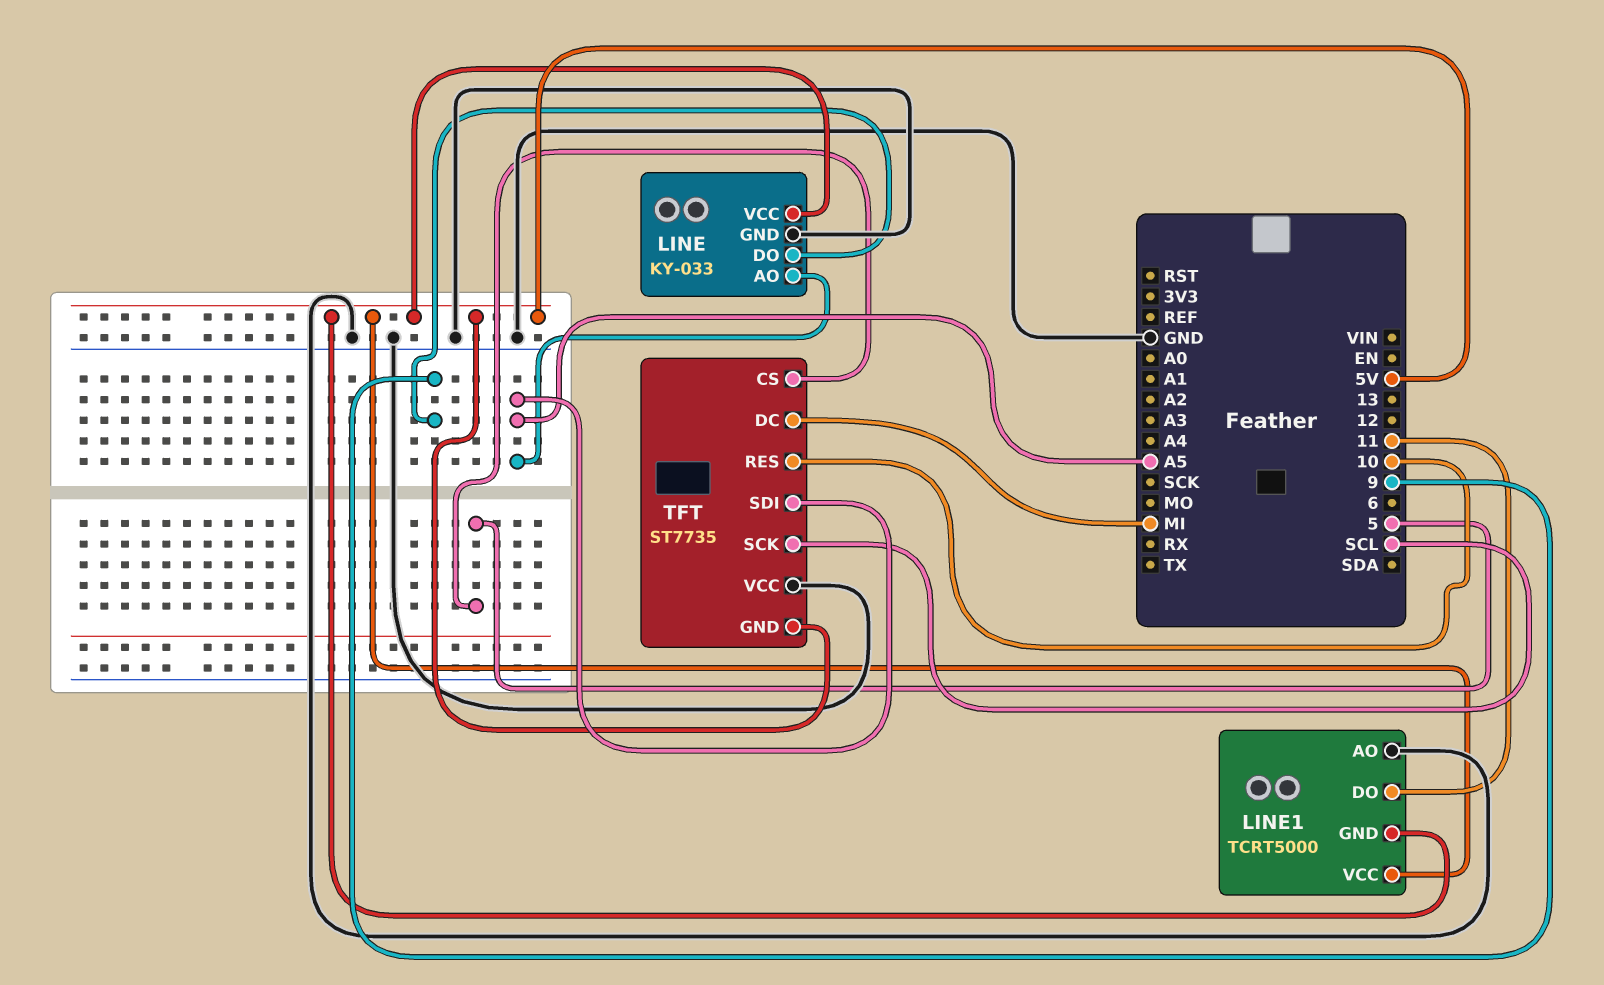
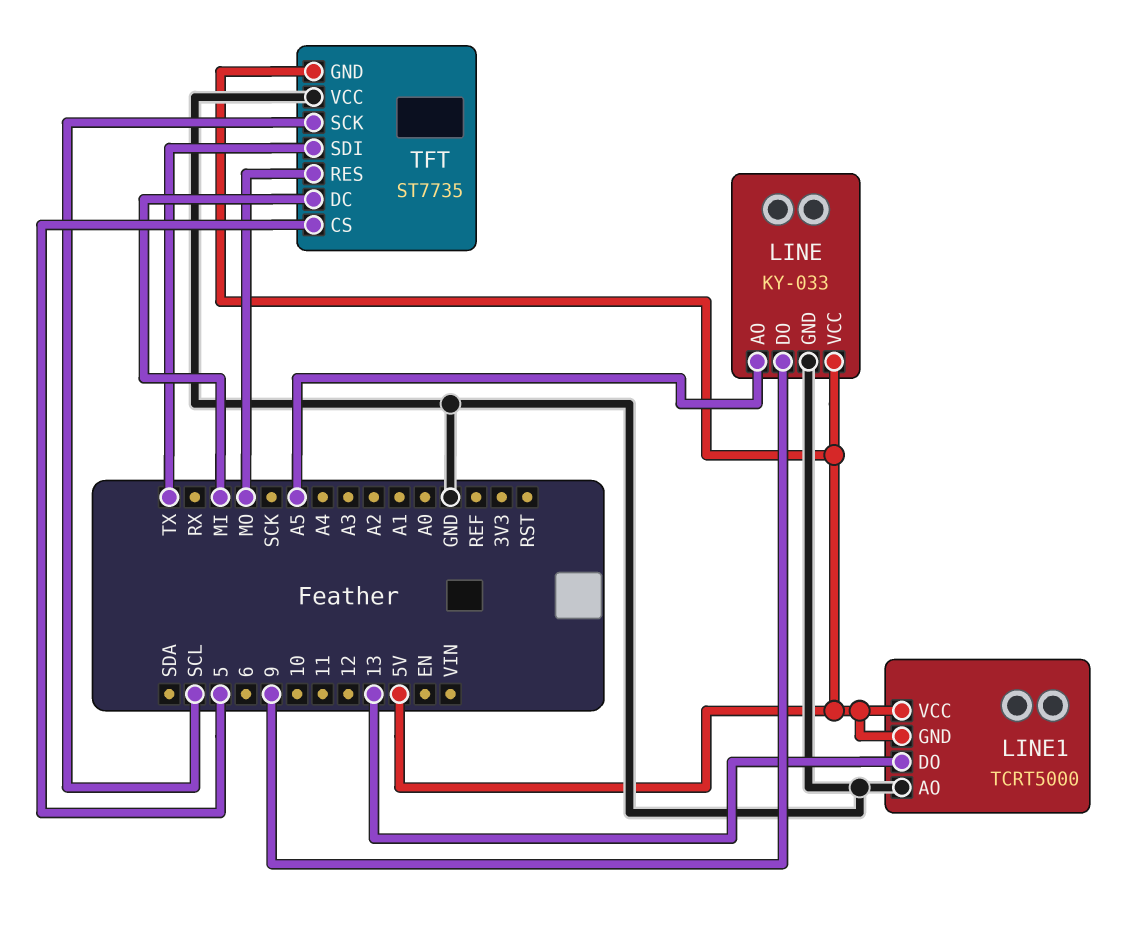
LINE1 pin DO: 11 -> 13
TFT pin RES: 10 -> MO
TFT pin SDI: A5 -> TX

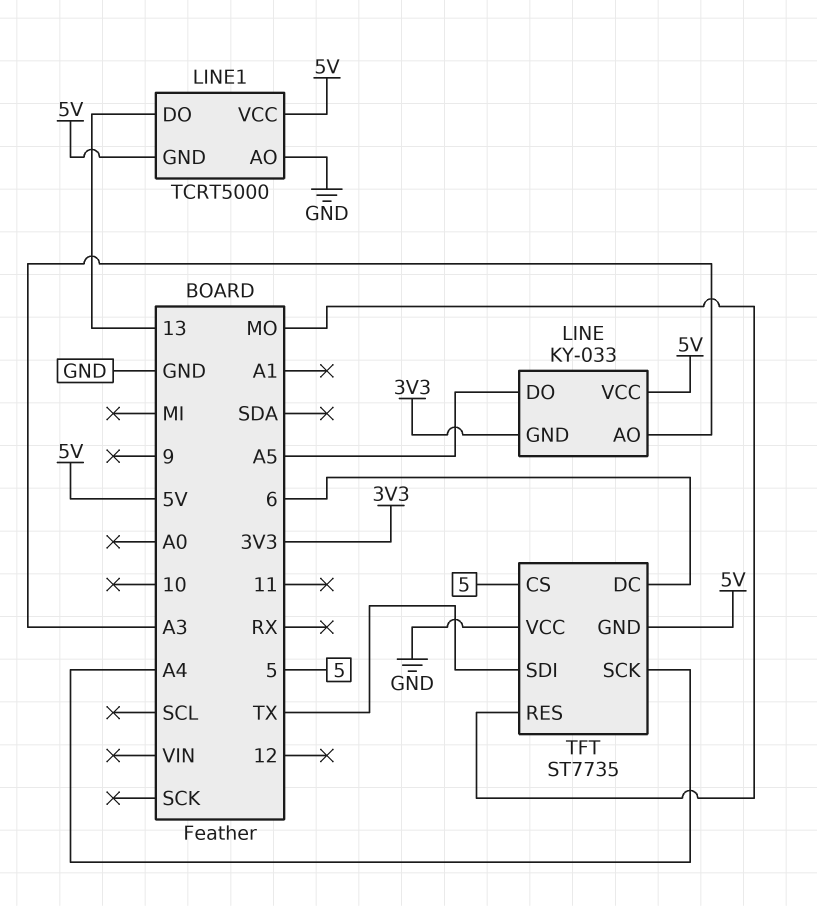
LINE pin AO: A5 -> A3
LINE pin DO: 9 -> A5
LINE pin GND: GND -> 3V3
TFT pin DC: MI -> 6
TFT pin SCK: SCL -> A4

